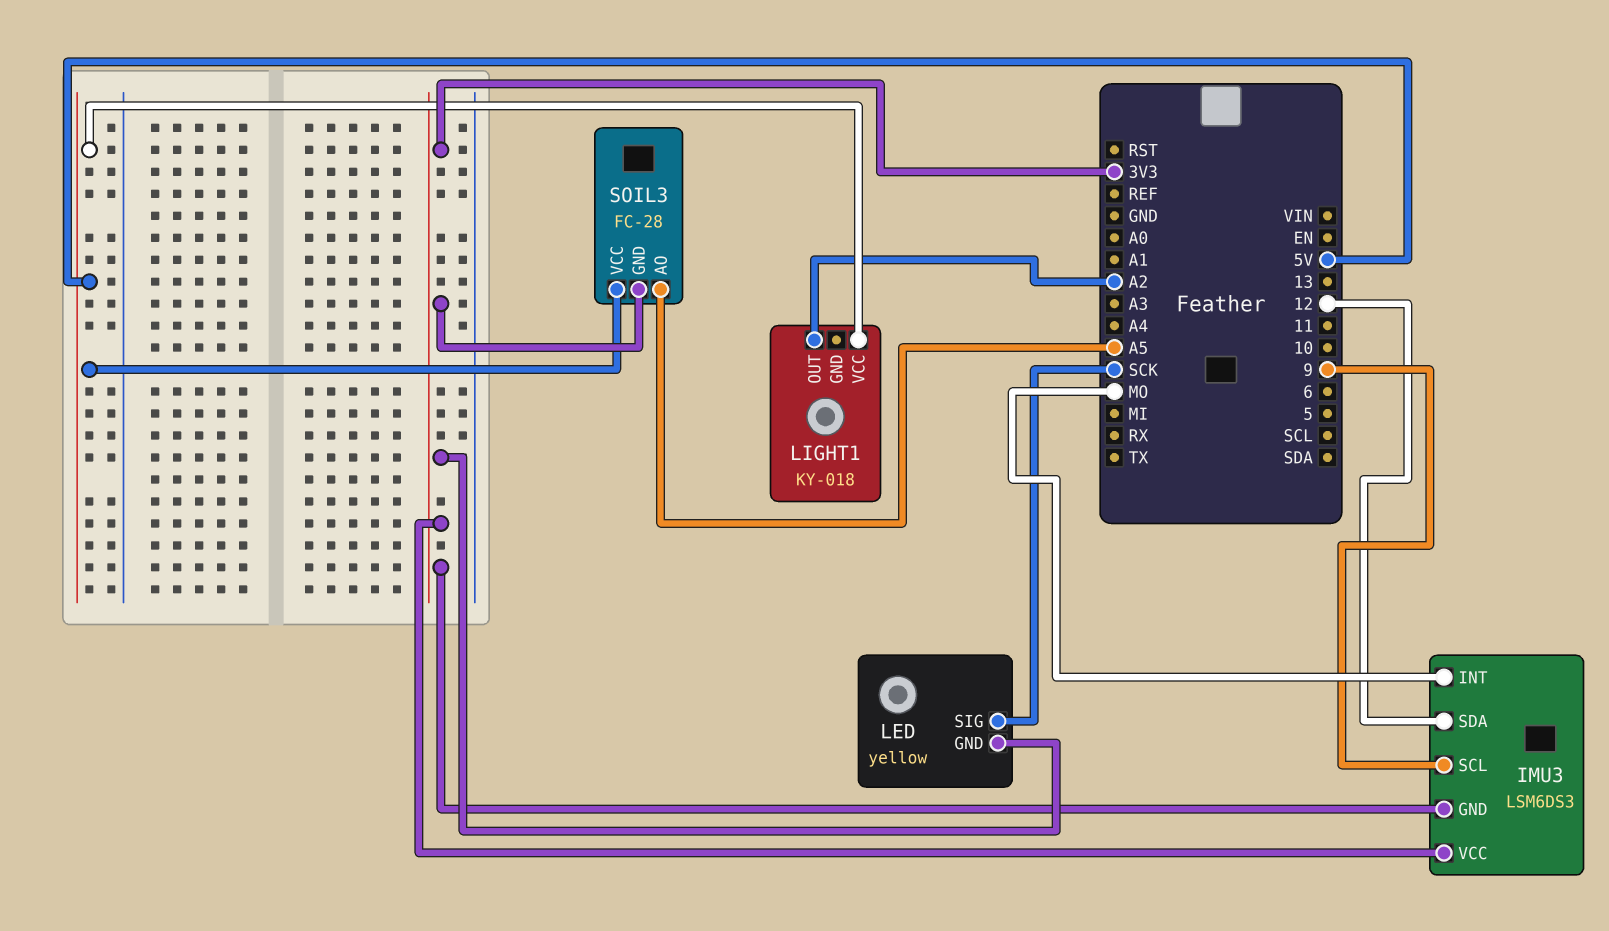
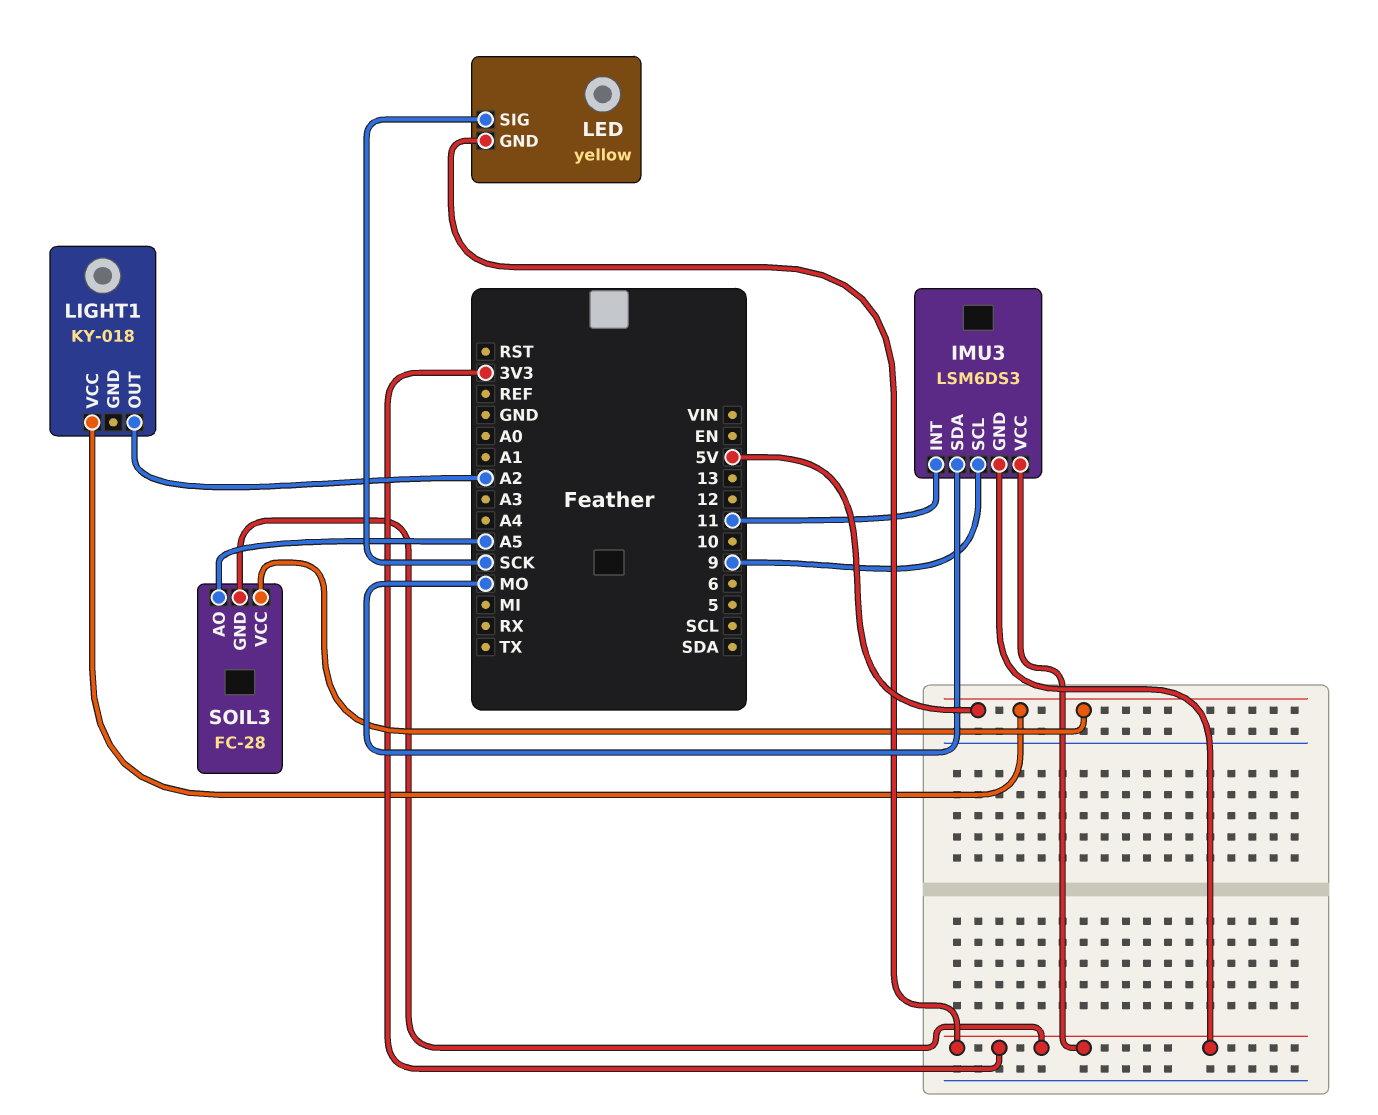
IMU3 pin INT: MO -> 11
IMU3 pin SDA: 12 -> MO

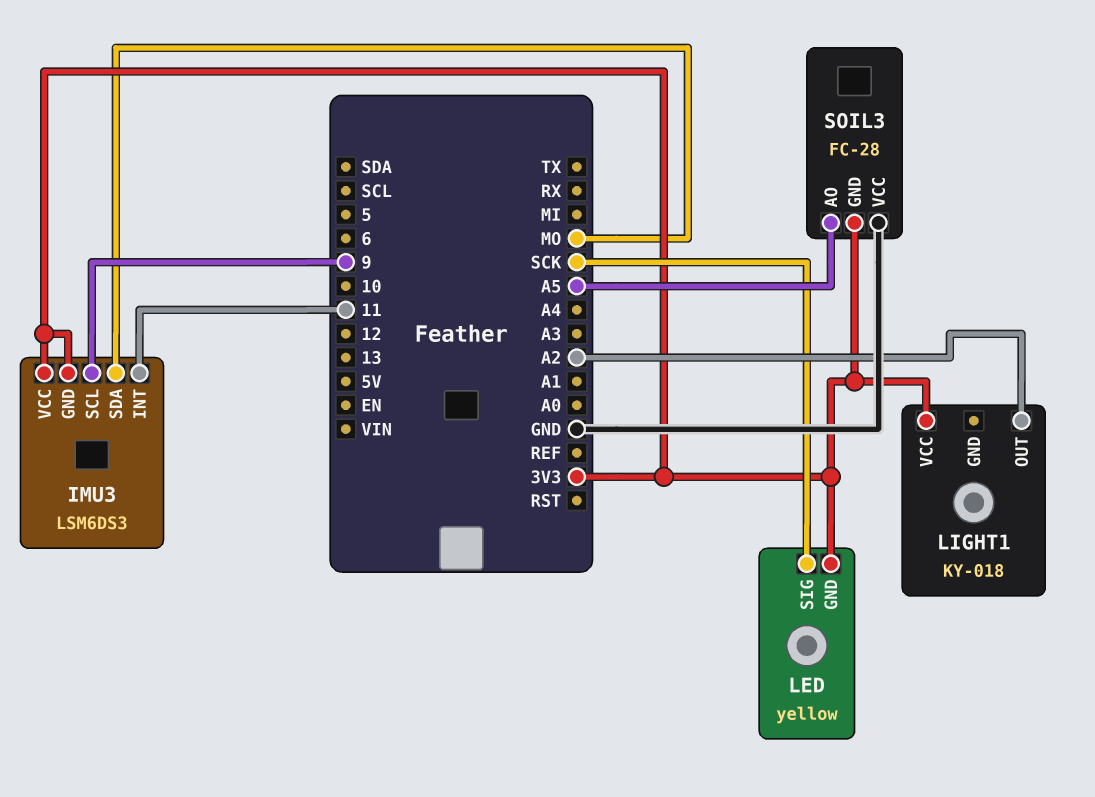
LIGHT1 pin VCC: 5V -> 3V3
SOIL3 pin VCC: 5V -> GND

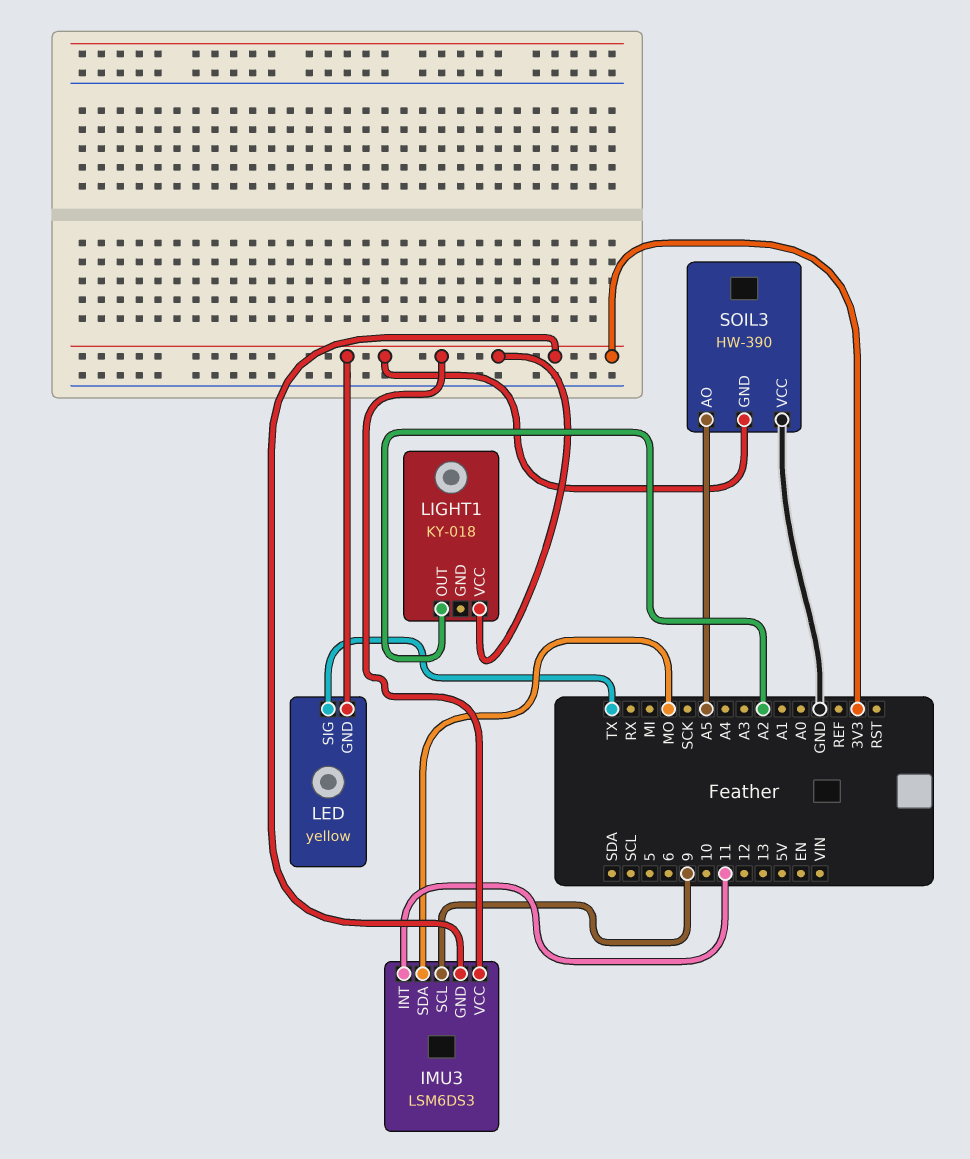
LED pin SIG: SCK -> TX
SOIL3: FC-28 -> HW-390

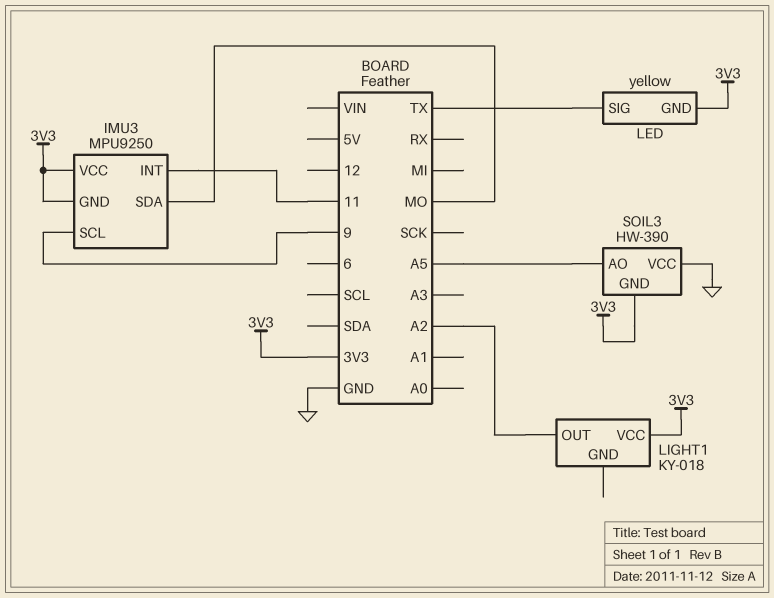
IMU3: LSM6DS3 -> MPU9250

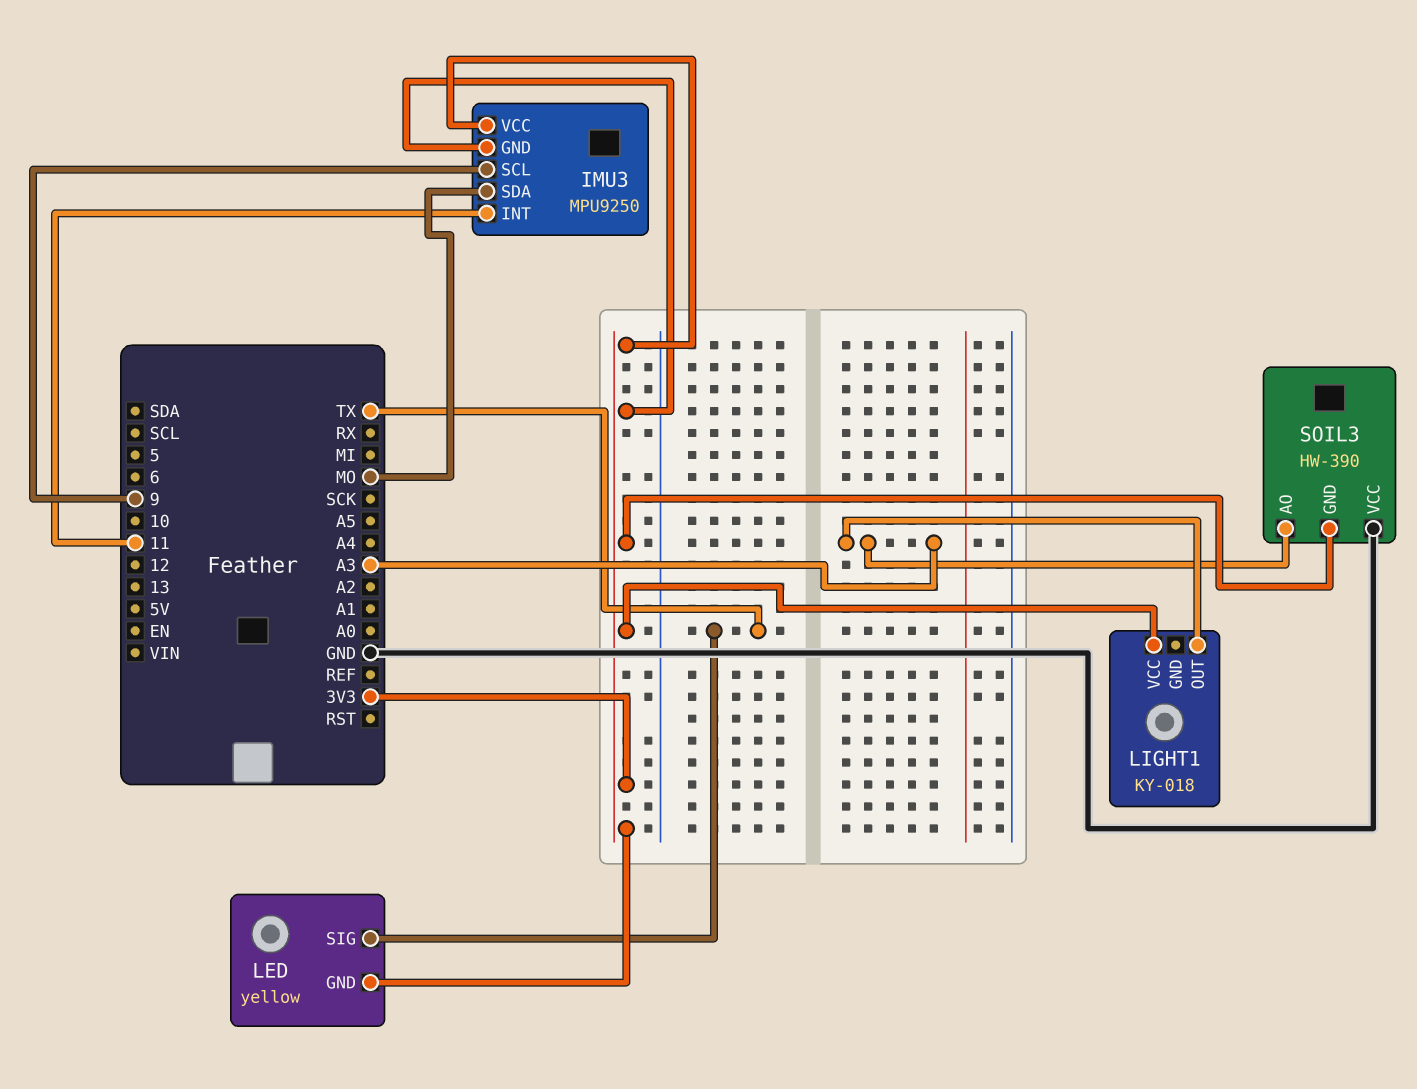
LIGHT1 pin OUT: A2 -> A3
SOIL3 pin AO: A5 -> A3

